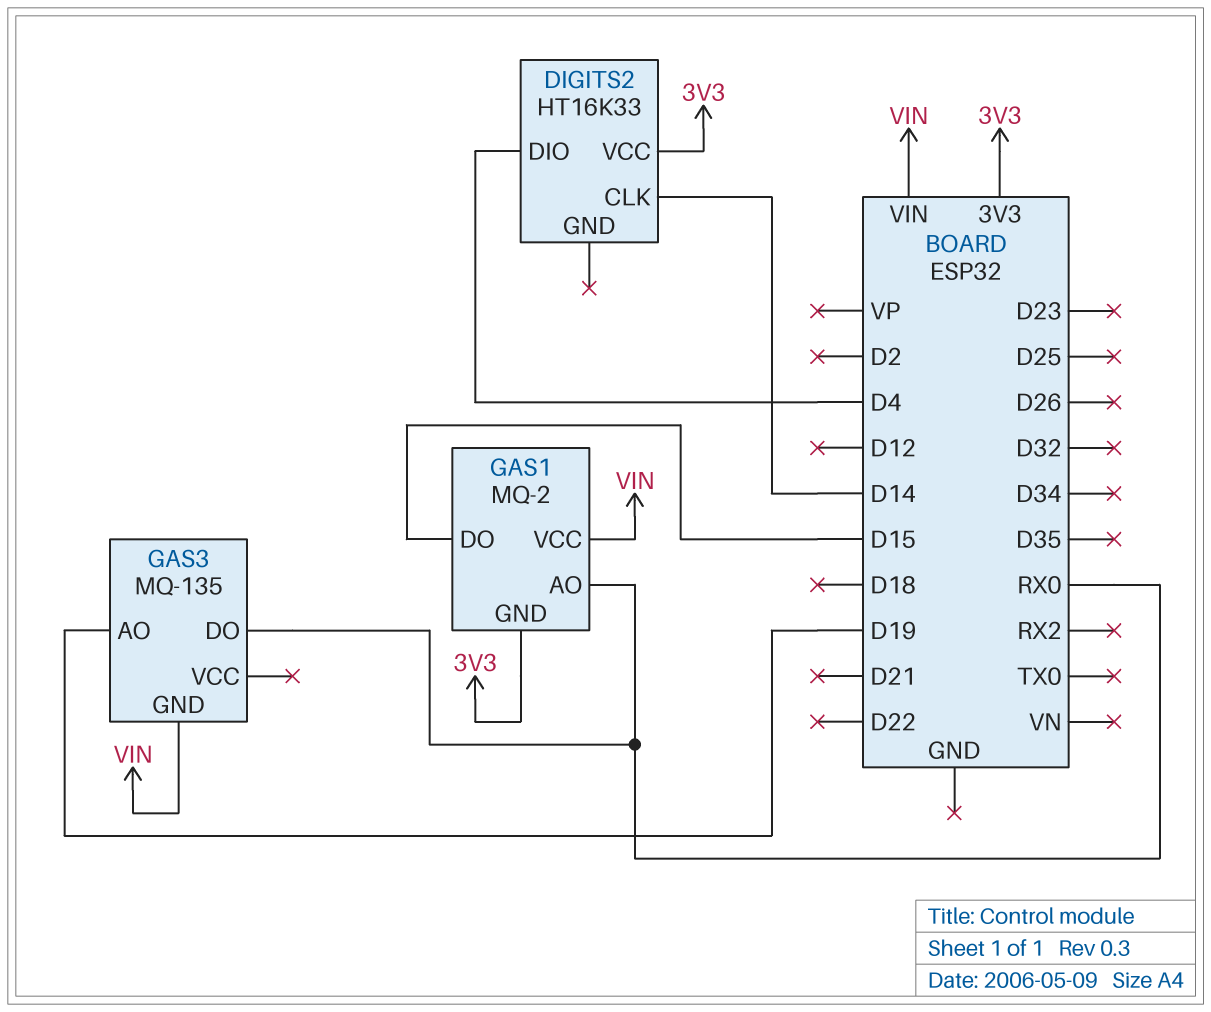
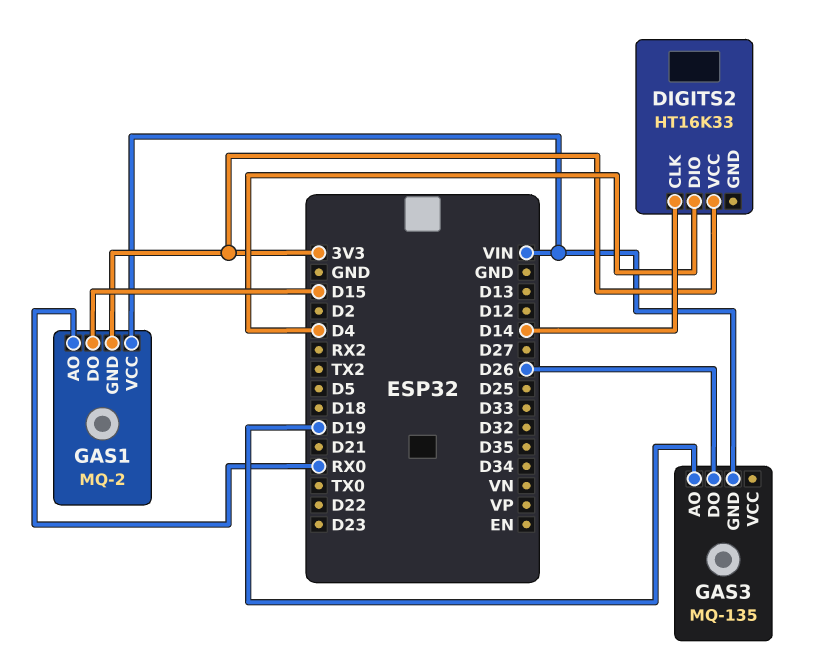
GAS3 pin DO: RX0 -> D26

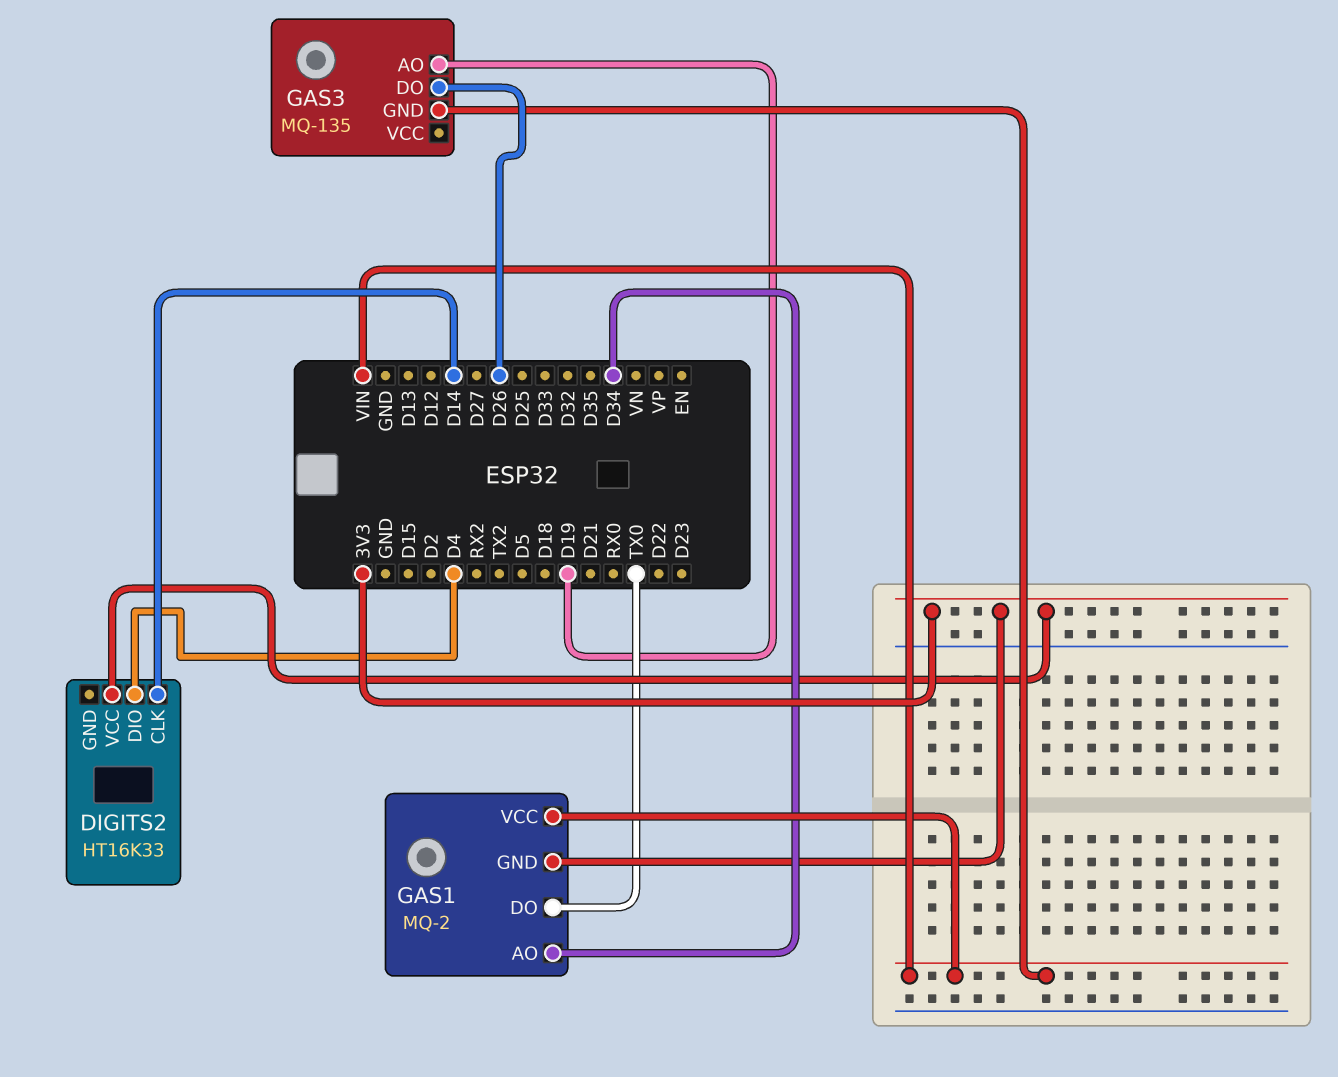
GAS1 pin AO: RX0 -> D34
GAS1 pin DO: D15 -> TX0

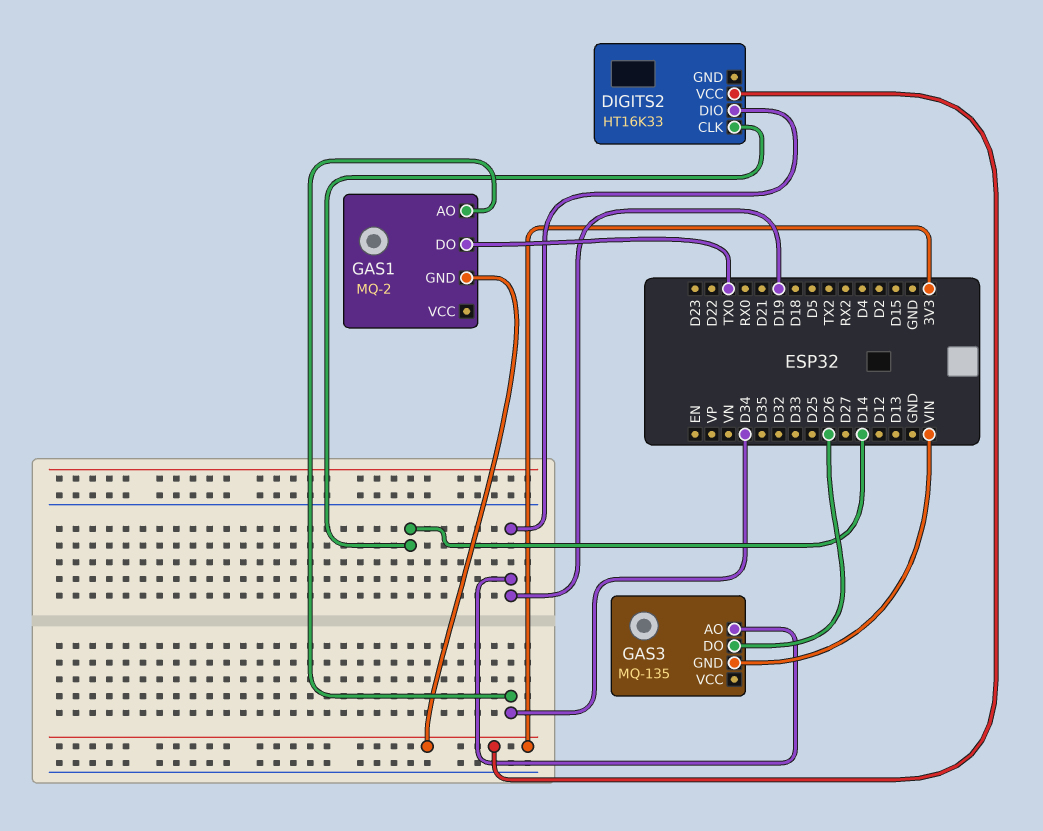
DIGITS2 pin DIO: D4 -> D19
GAS1 pin VCC: VIN -> none

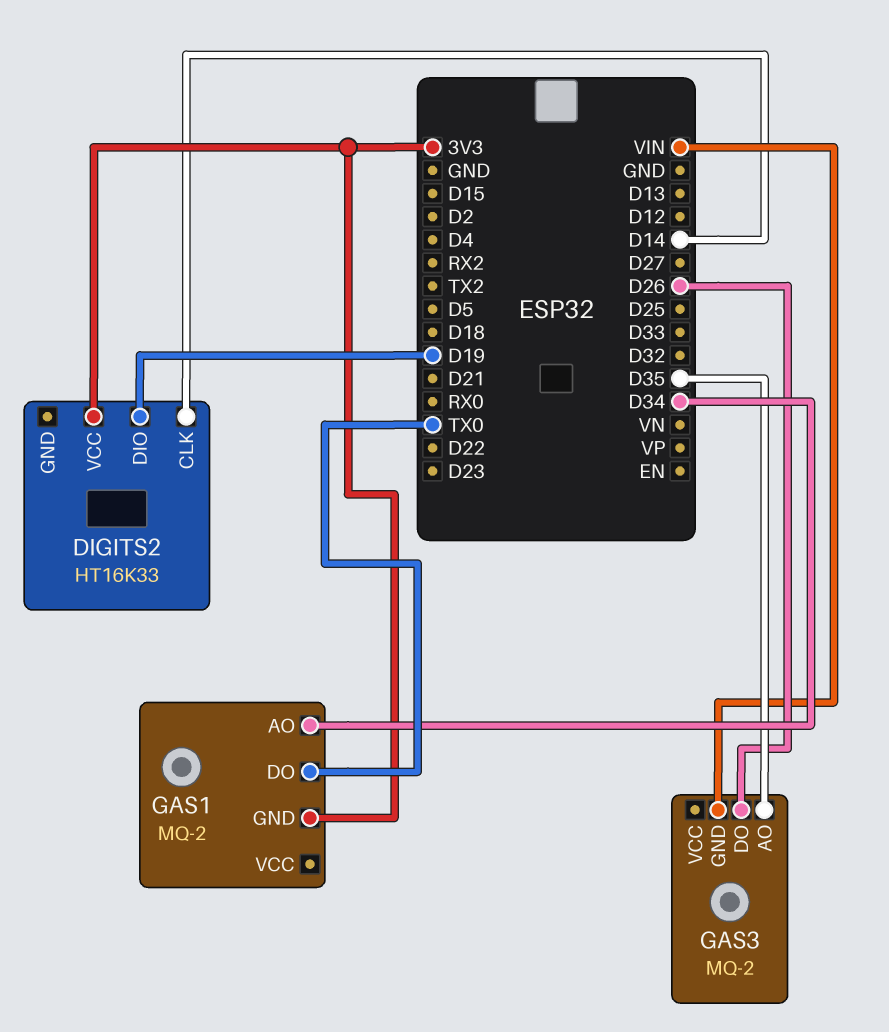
GAS3: MQ-135 -> MQ-2
GAS3 pin AO: D19 -> D35

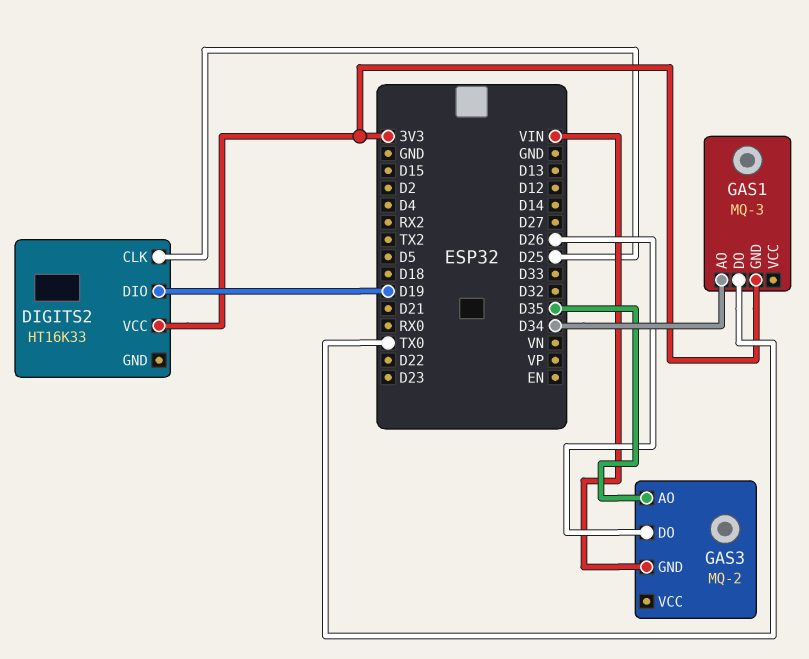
DIGITS2 pin CLK: D14 -> D25
GAS1: MQ-2 -> MQ-3

